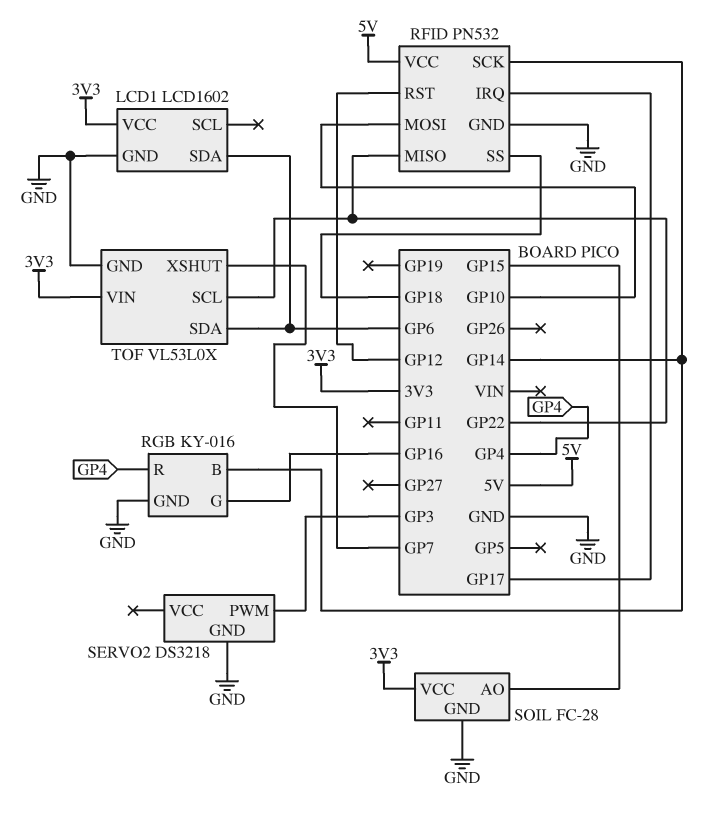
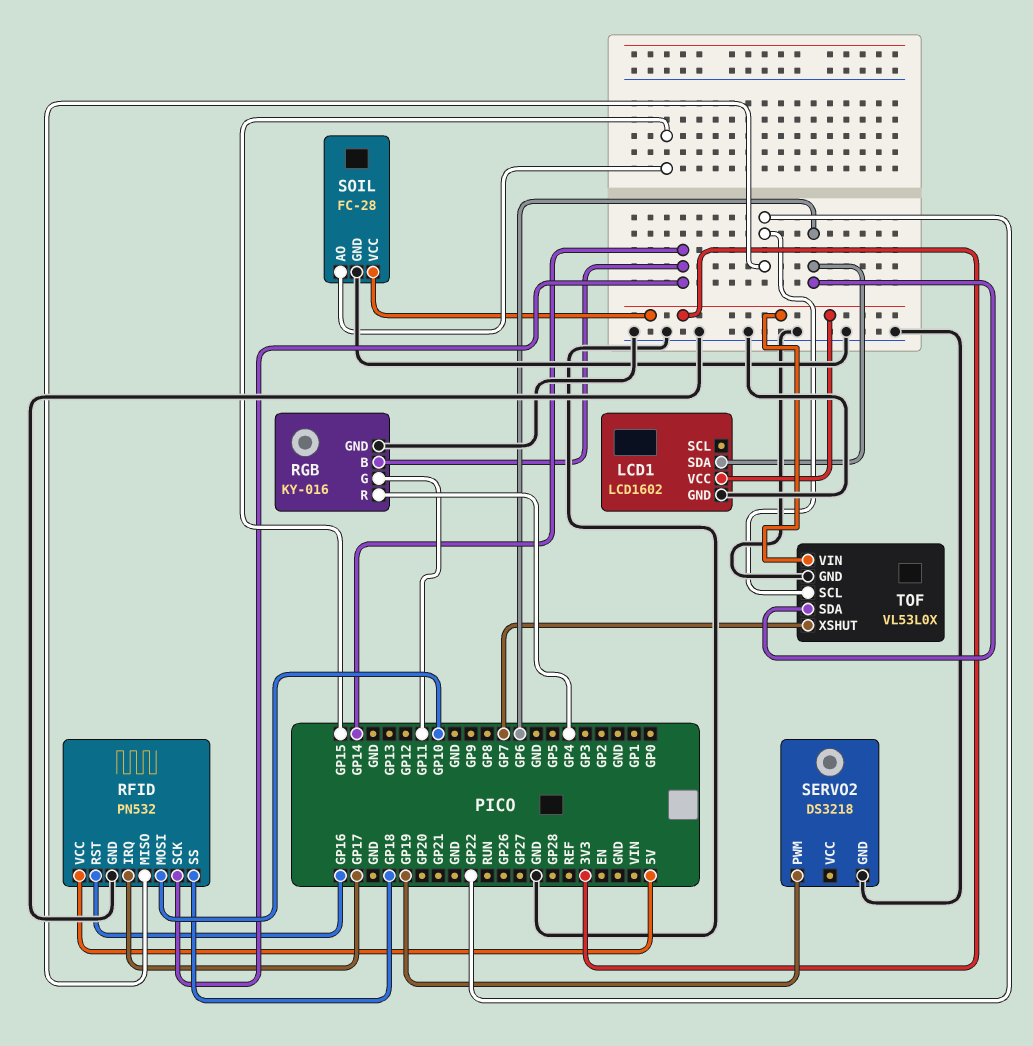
RFID pin RST: GP12 -> GP16
RGB pin G: GP16 -> GP11
SERVO2 pin PWM: GP3 -> GP19

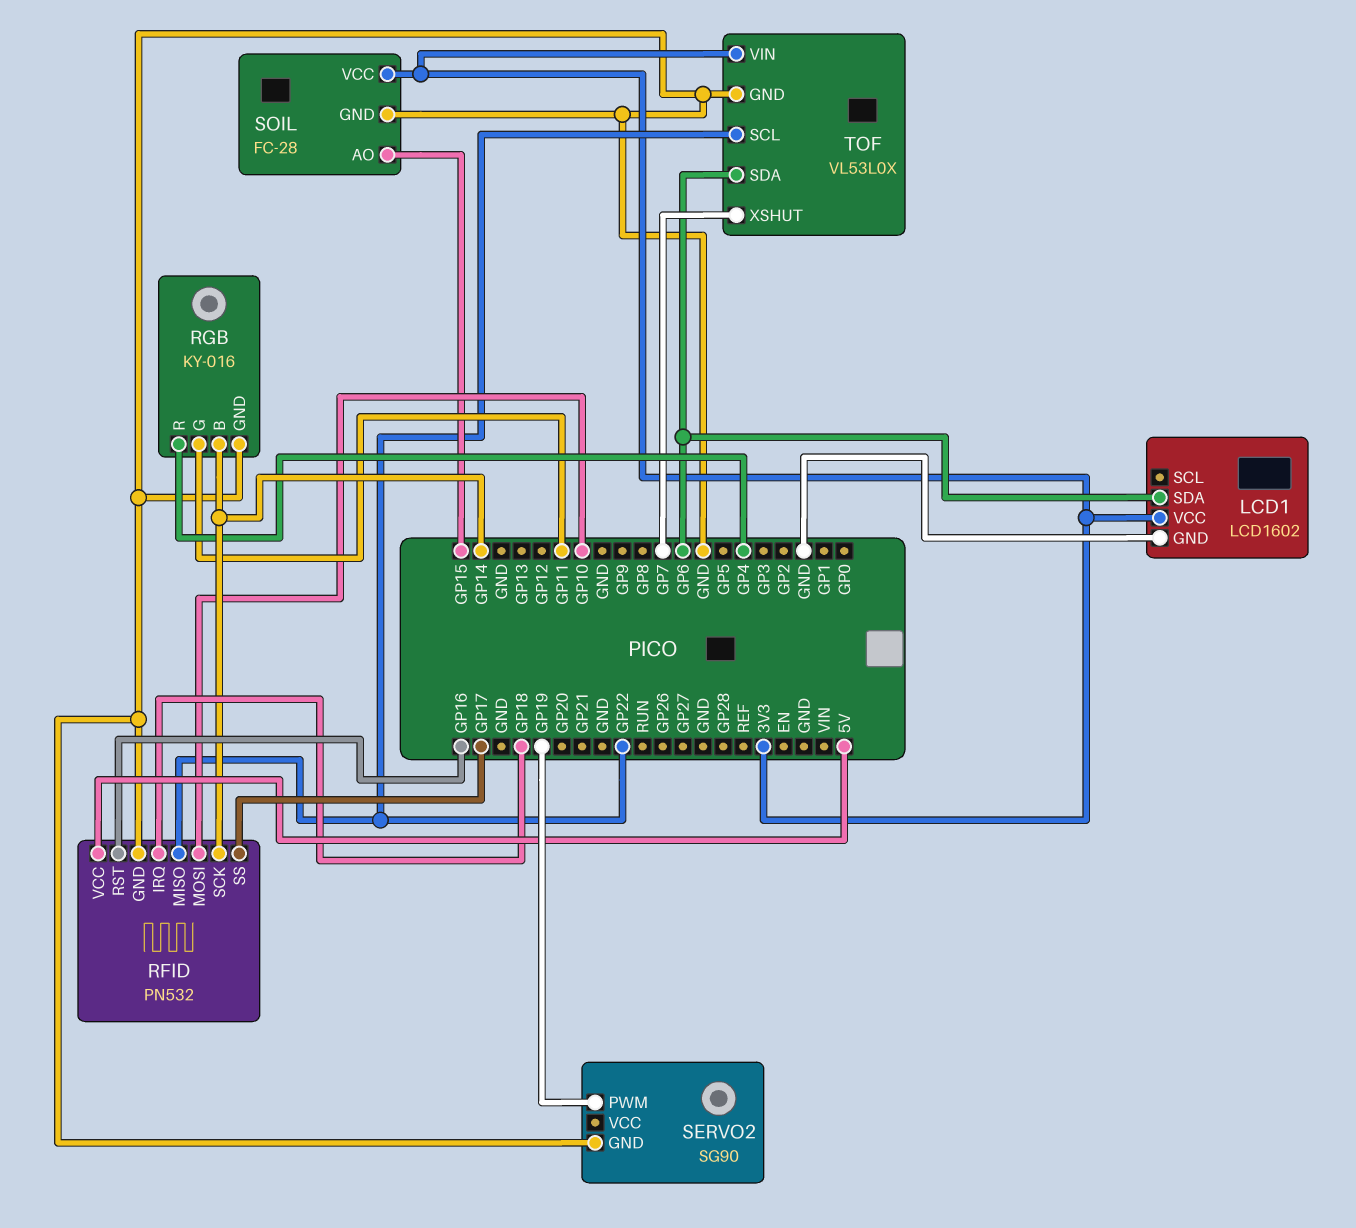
RFID pin IRQ: GP17 -> GP18
RFID pin SS: GP18 -> GP17
SERVO2: DS3218 -> SG90

